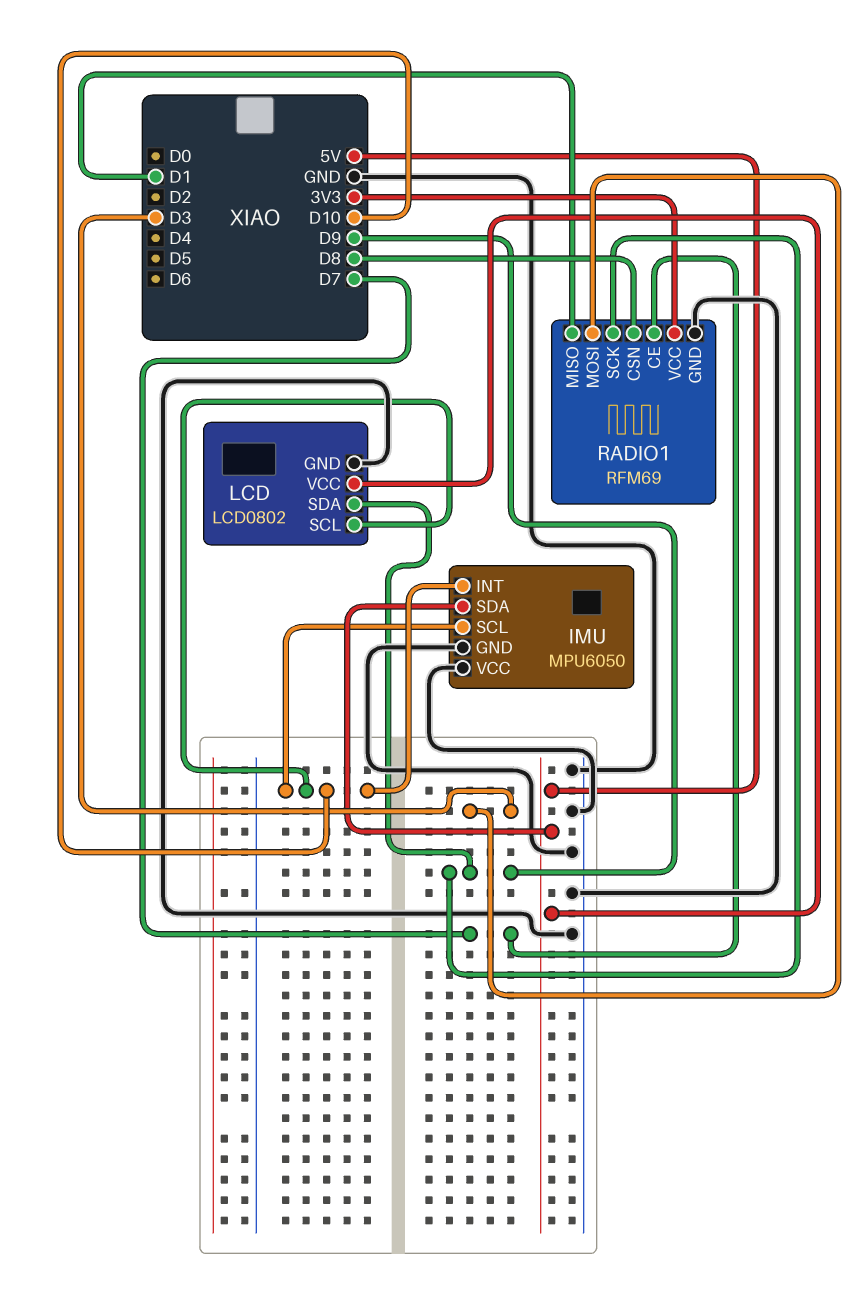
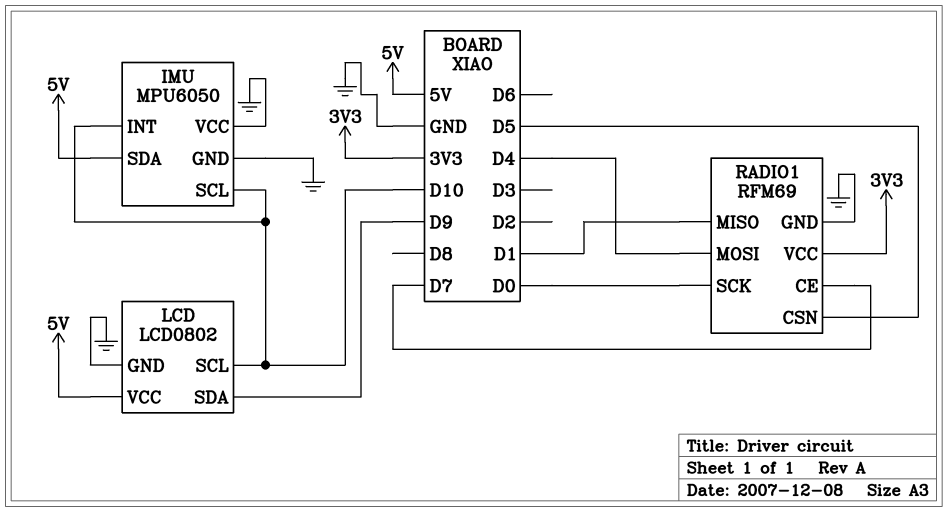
RADIO1 pin CSN: D8 -> D5
RADIO1 pin MOSI: D3 -> D4
RADIO1 pin SCK: D9 -> D0

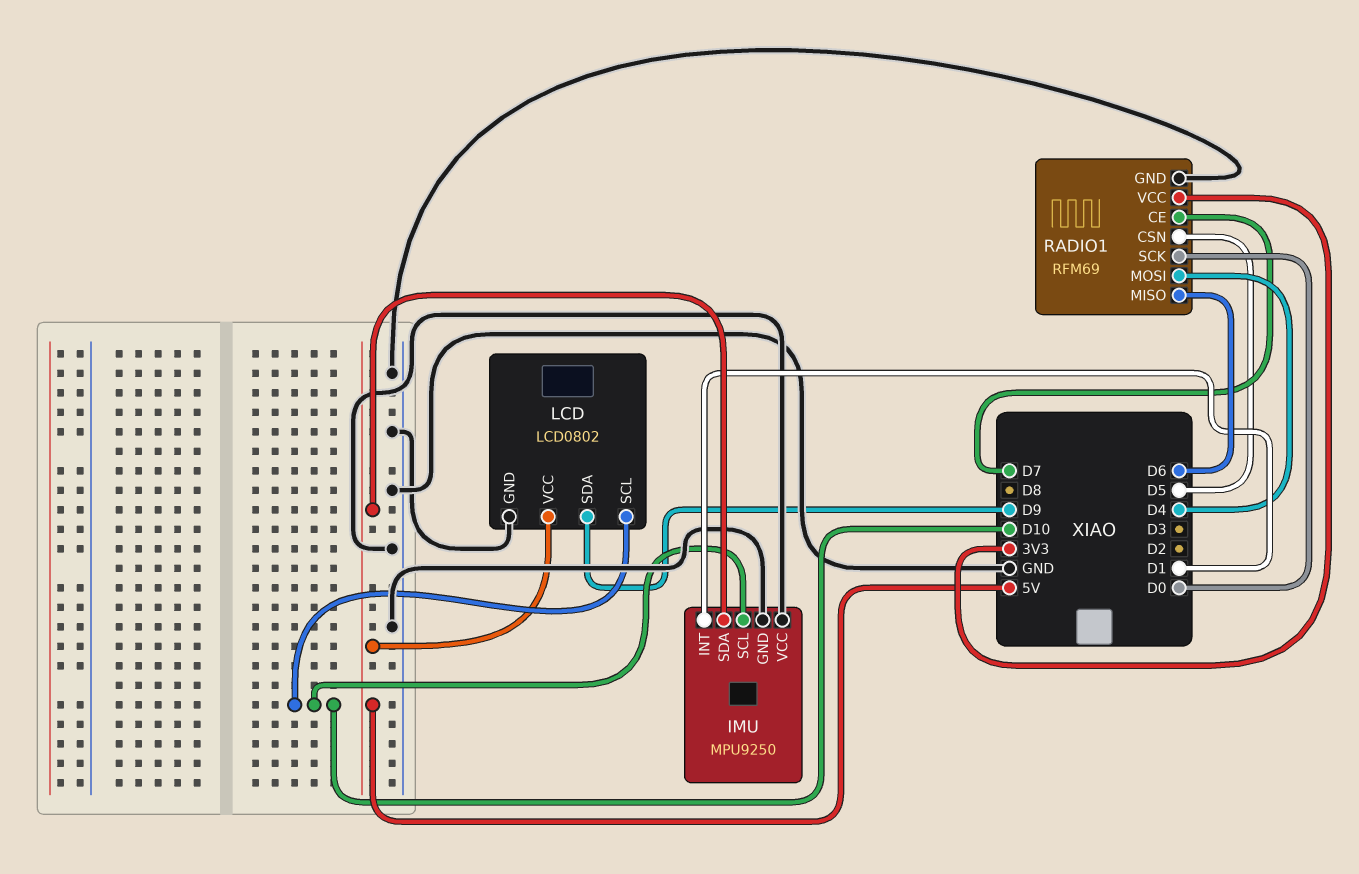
IMU: MPU6050 -> MPU9250
IMU pin INT: D10 -> D1
RADIO1 pin MISO: D1 -> D6

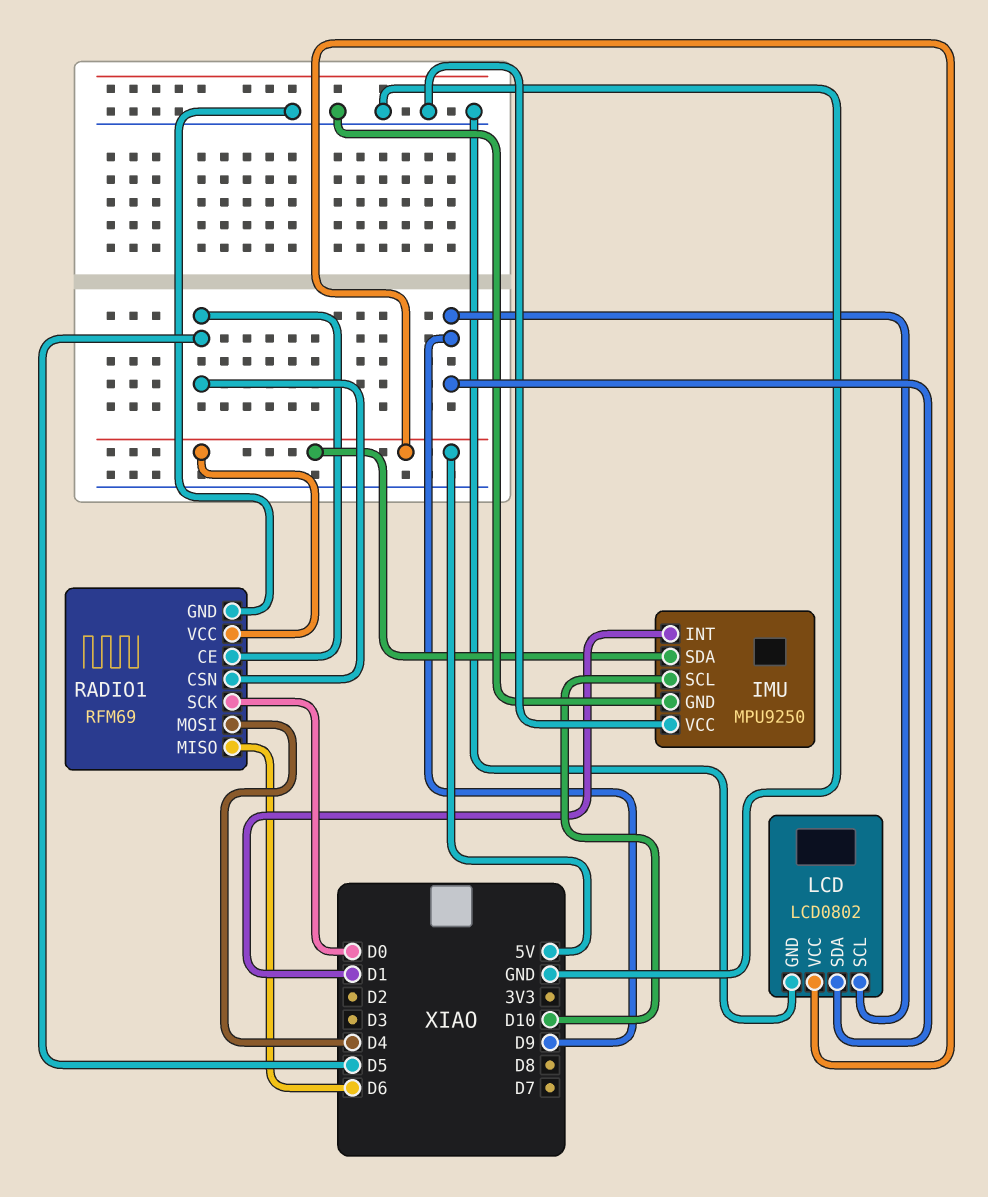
LCD pin SCL: D10 -> D9
RADIO1 pin CE: D7 -> D5
RADIO1 pin VCC: 3V3 -> 5V

